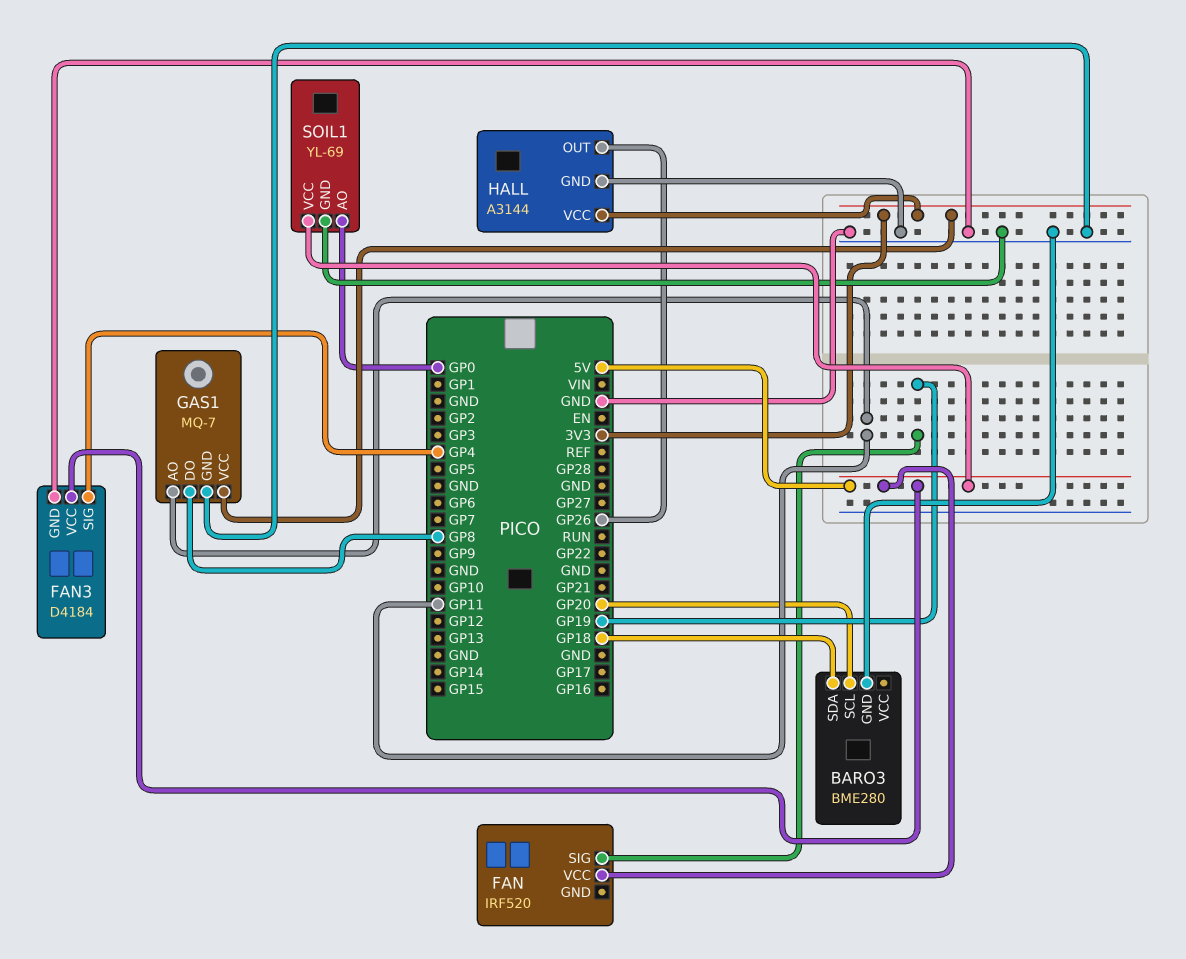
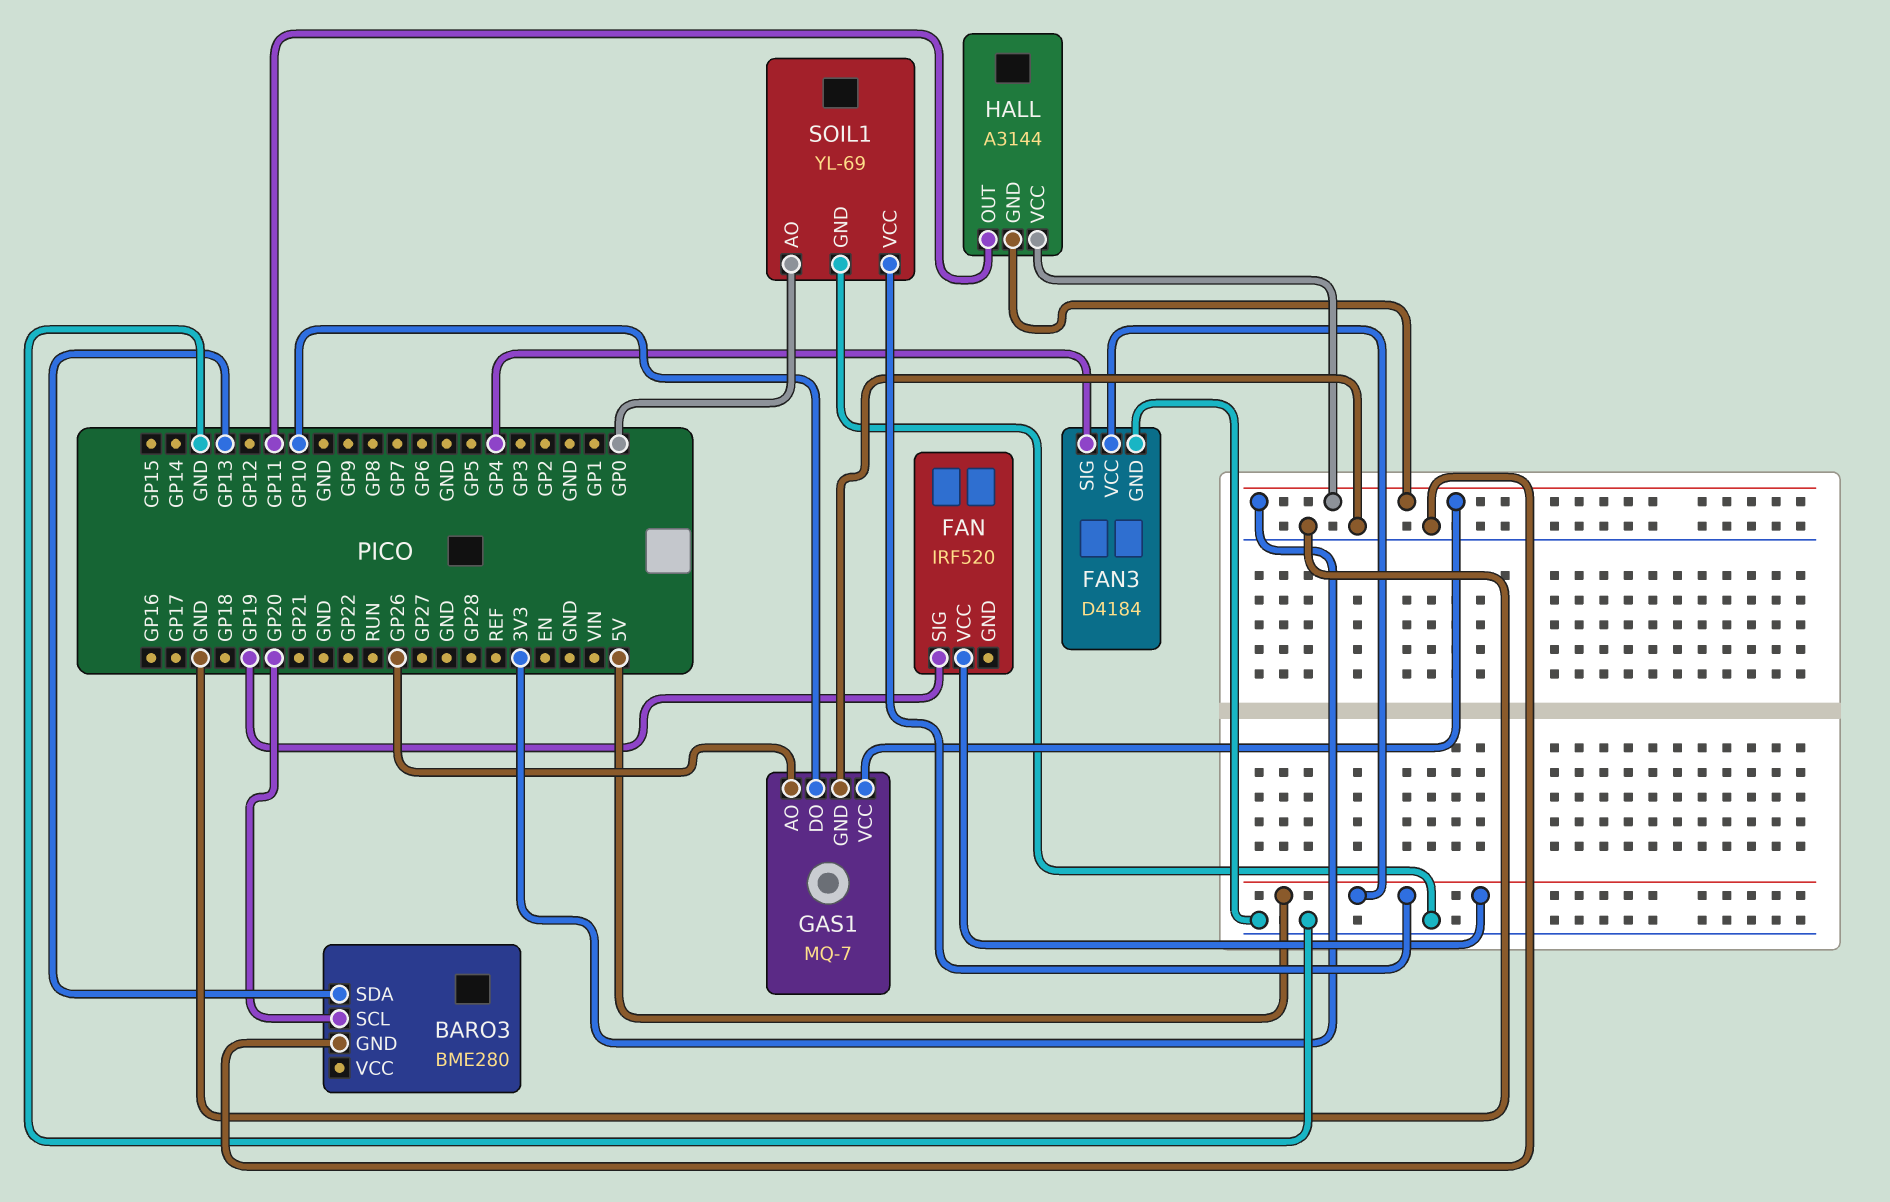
BARO3 pin SDA: GP18 -> GP13
GAS1 pin AO: GP11 -> GP26
GAS1 pin DO: GP8 -> GP10
HALL pin GND: GND -> 3V3
HALL pin OUT: GP26 -> GP11

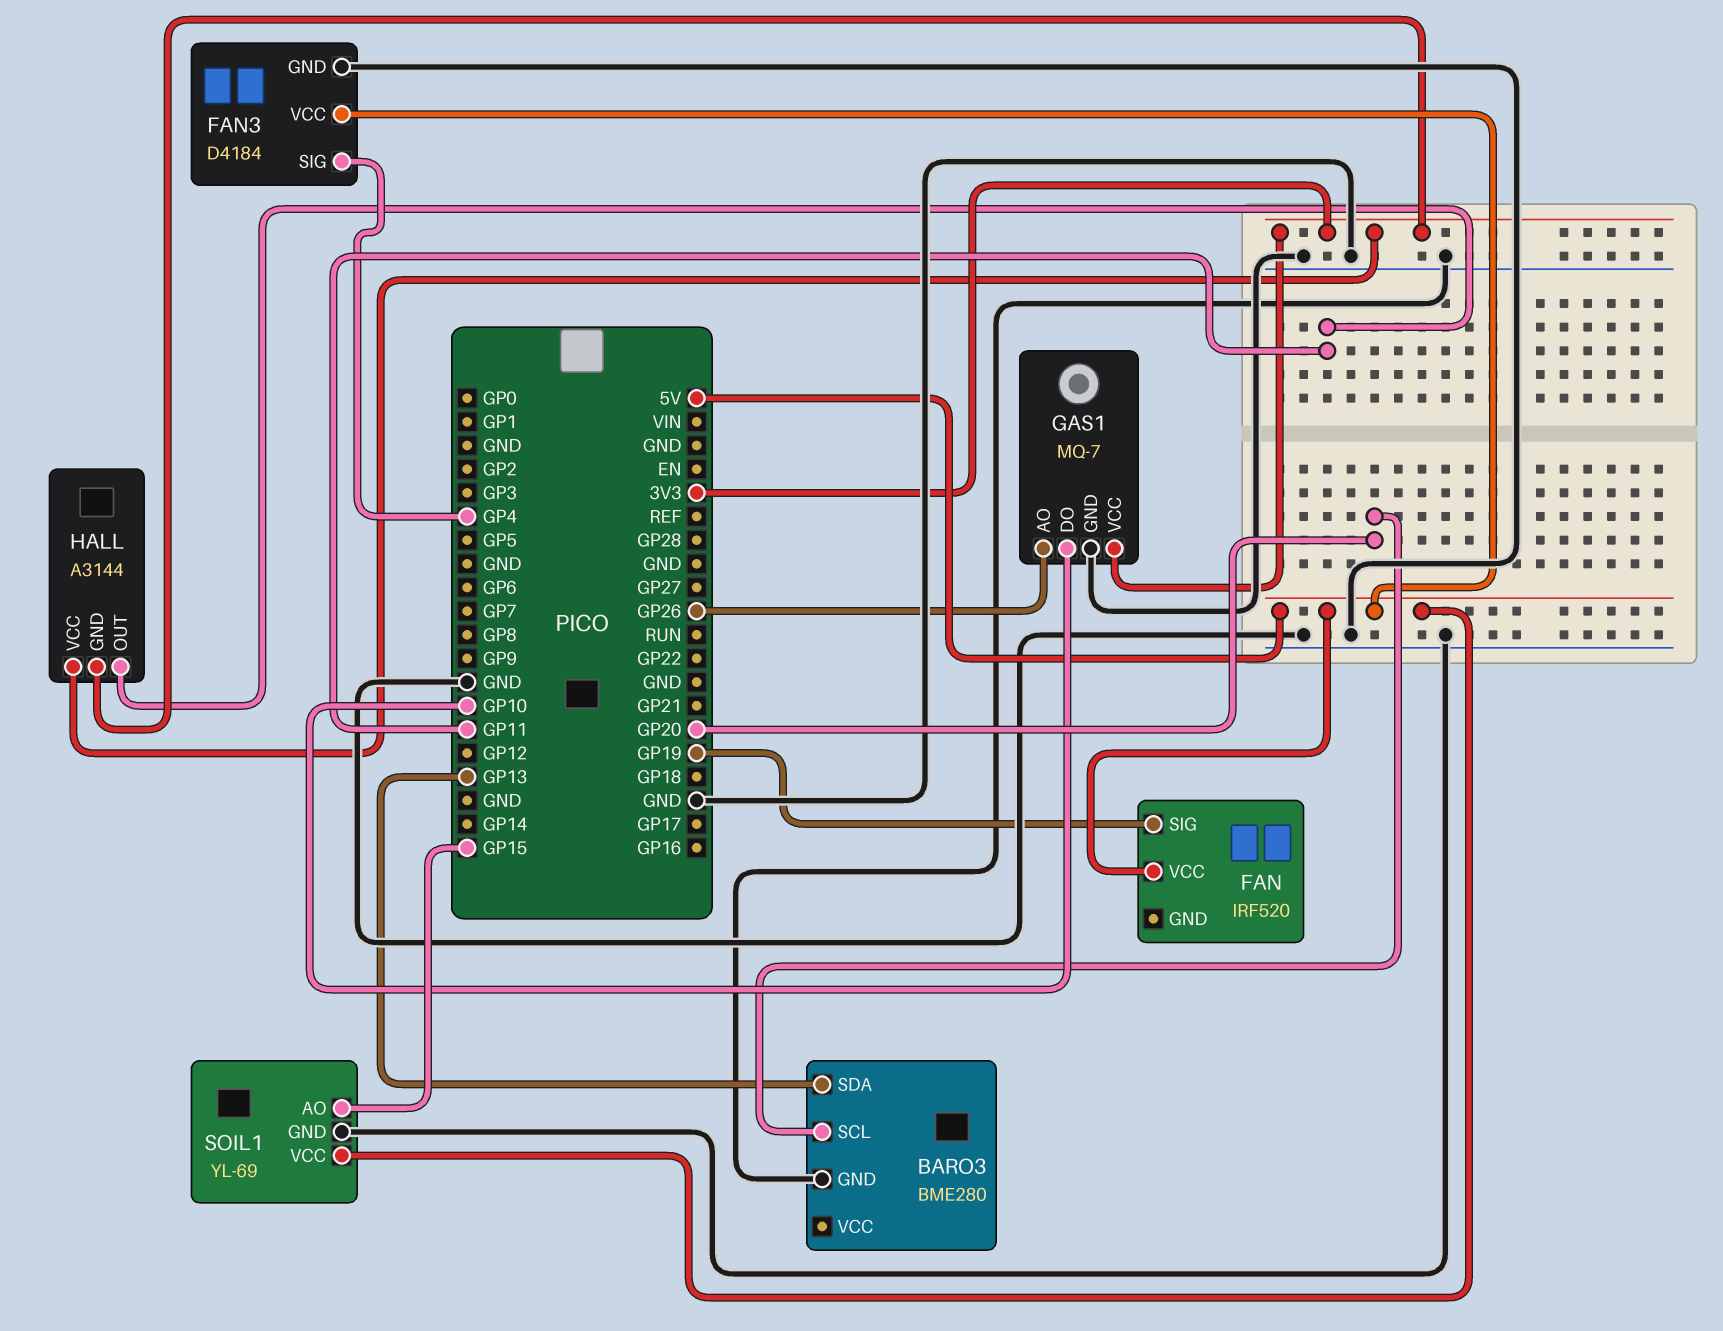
SOIL1 pin AO: GP0 -> GP15

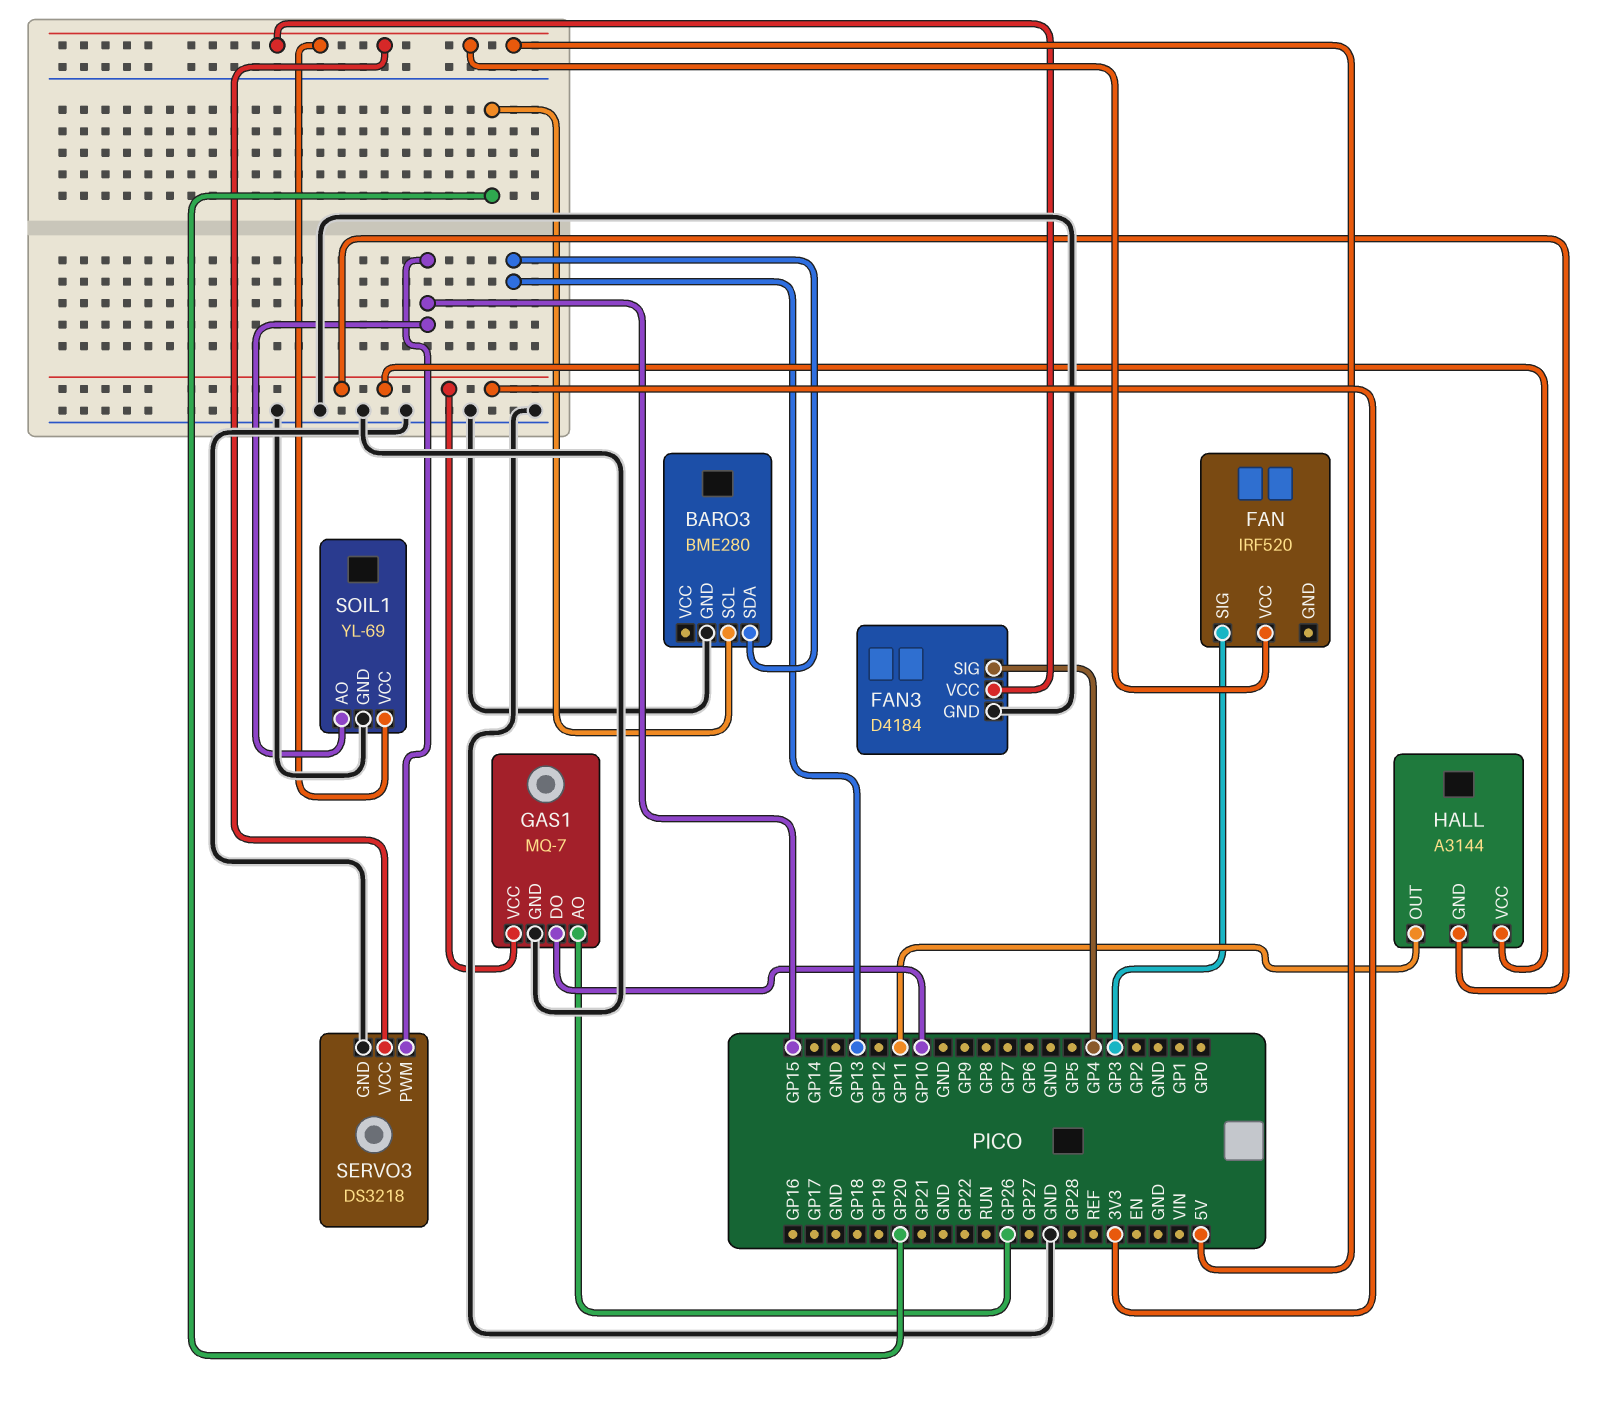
FAN pin SIG: GP19 -> GP3
SERVO3: none -> DS3218
SERVO3 pin GND: none -> GND
SERVO3 pin PWM: none -> GP15
SERVO3 pin VCC: none -> 5V

